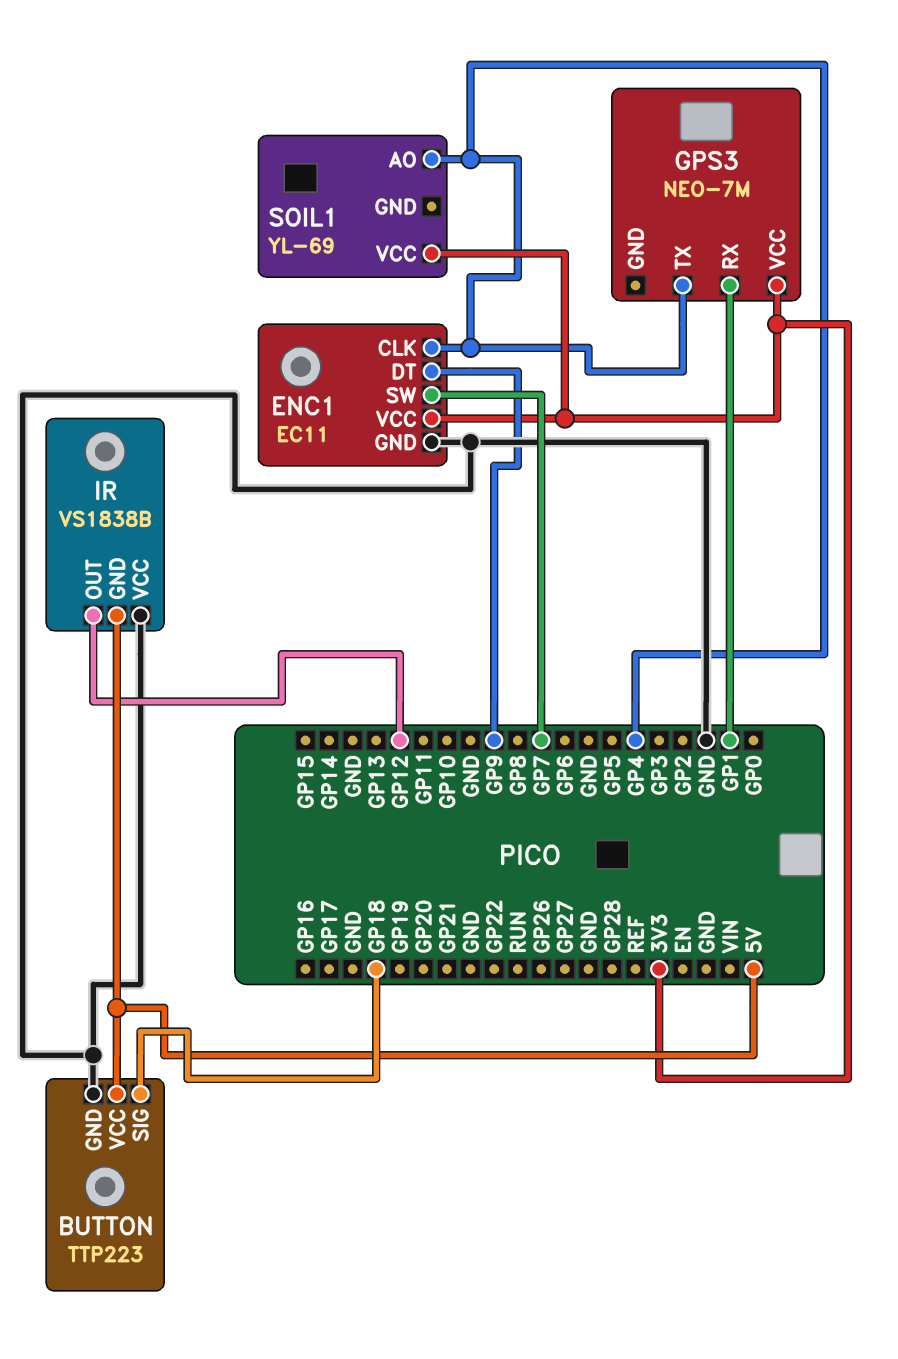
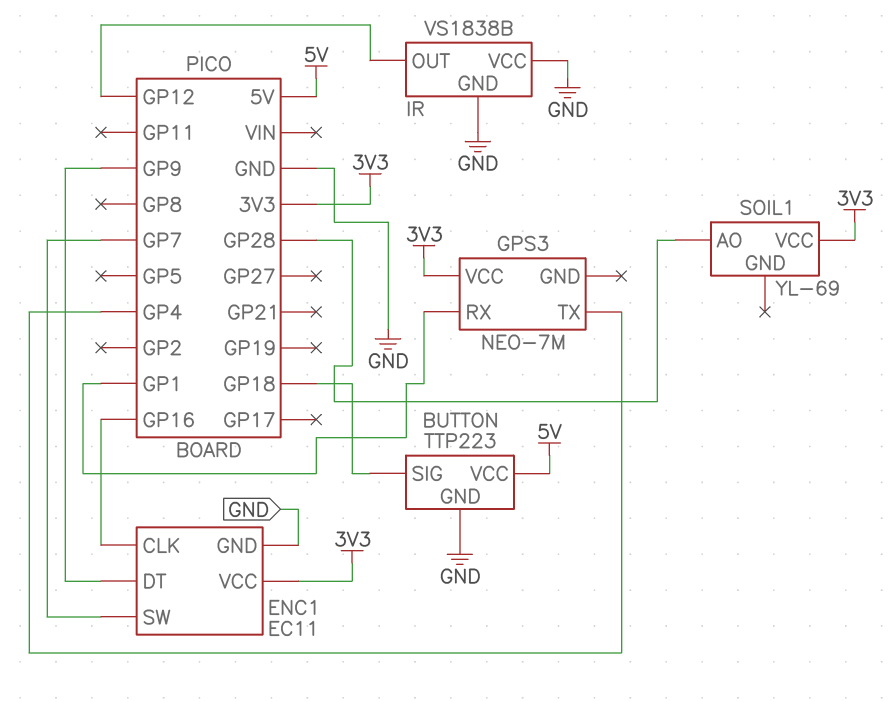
ENC1 pin CLK: GP4 -> GP16
IR pin GND: 5V -> GND
SOIL1 pin AO: GP4 -> GP28

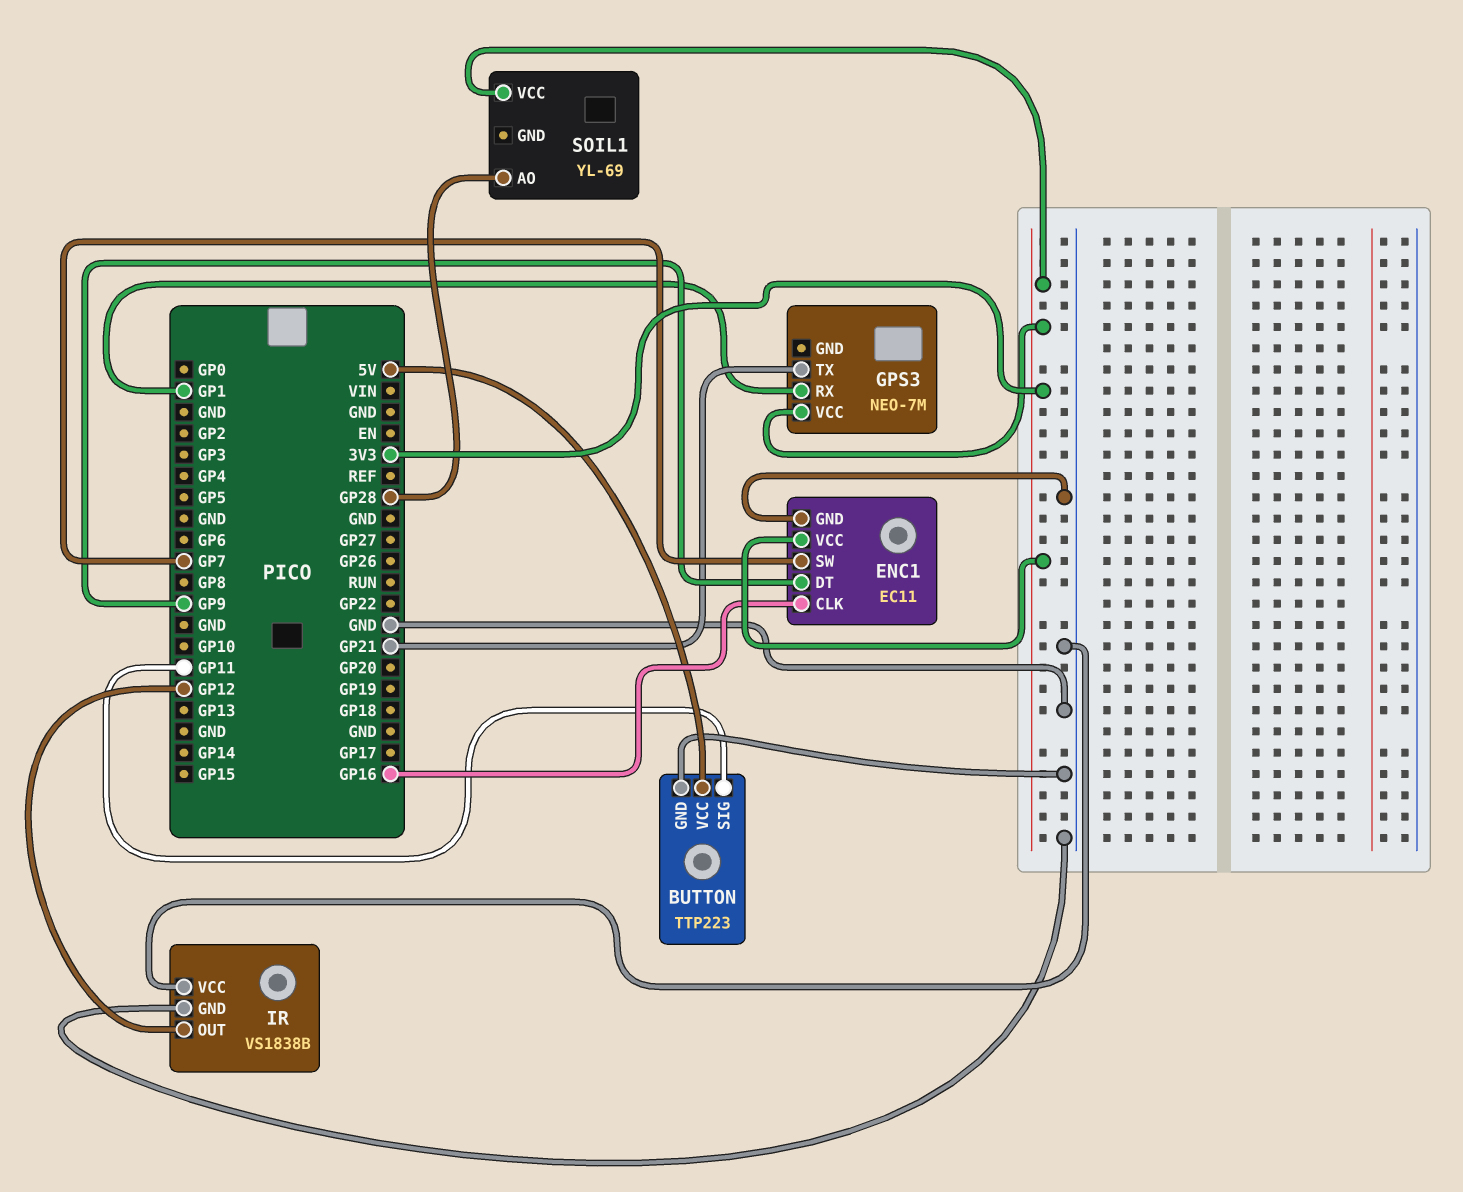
BUTTON pin SIG: GP18 -> GP11
GPS3 pin TX: GP4 -> GP21

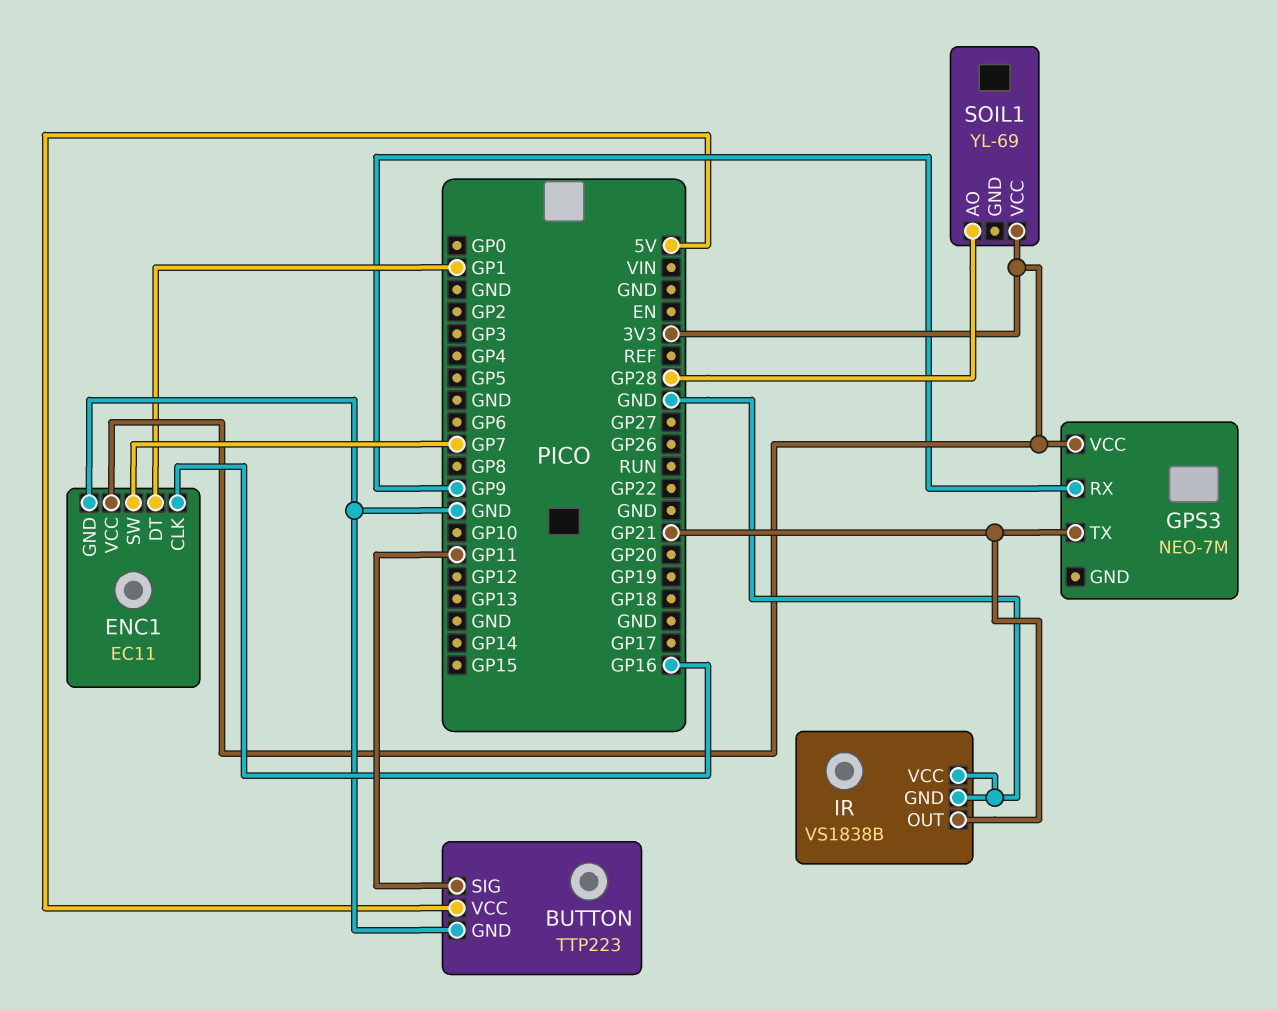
ENC1 pin DT: GP9 -> GP1
GPS3 pin RX: GP1 -> GP9
IR pin OUT: GP12 -> GP21

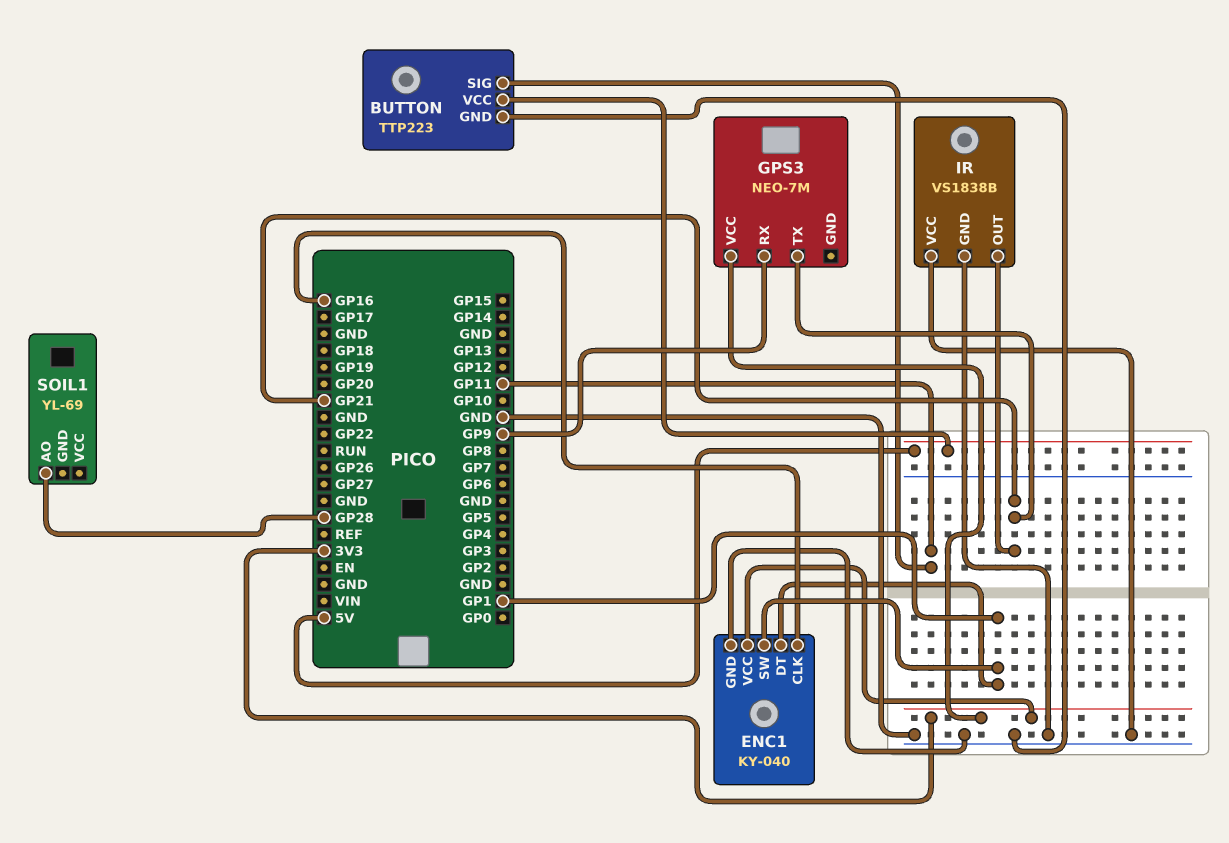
ENC1: EC11 -> KY-040
ENC1 pin SW: GP7 -> GP1
SOIL1 pin VCC: 3V3 -> none

